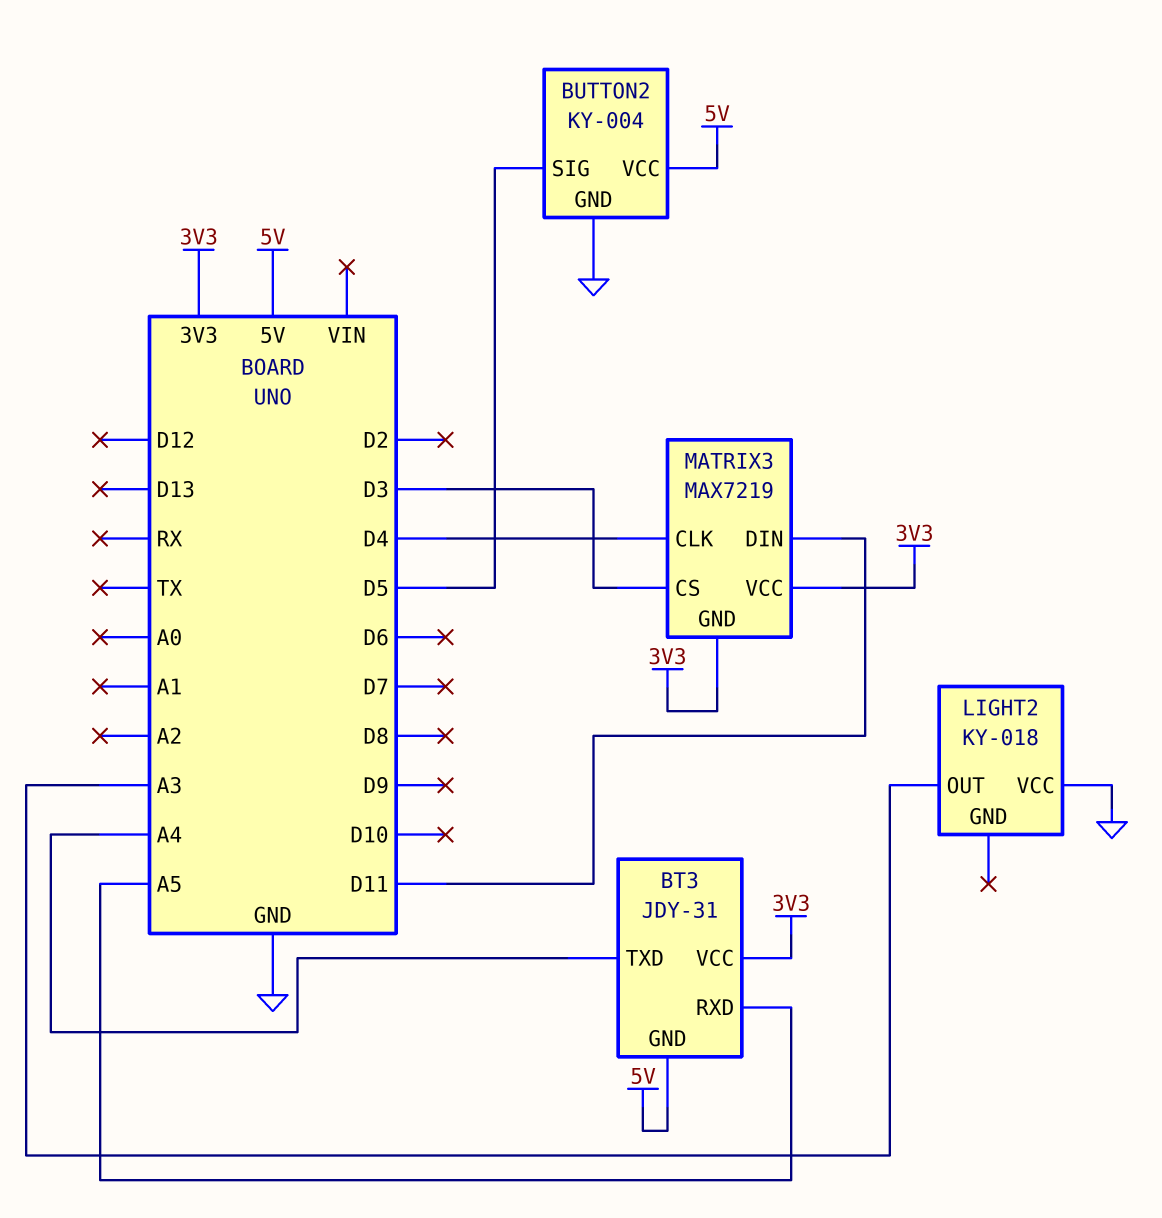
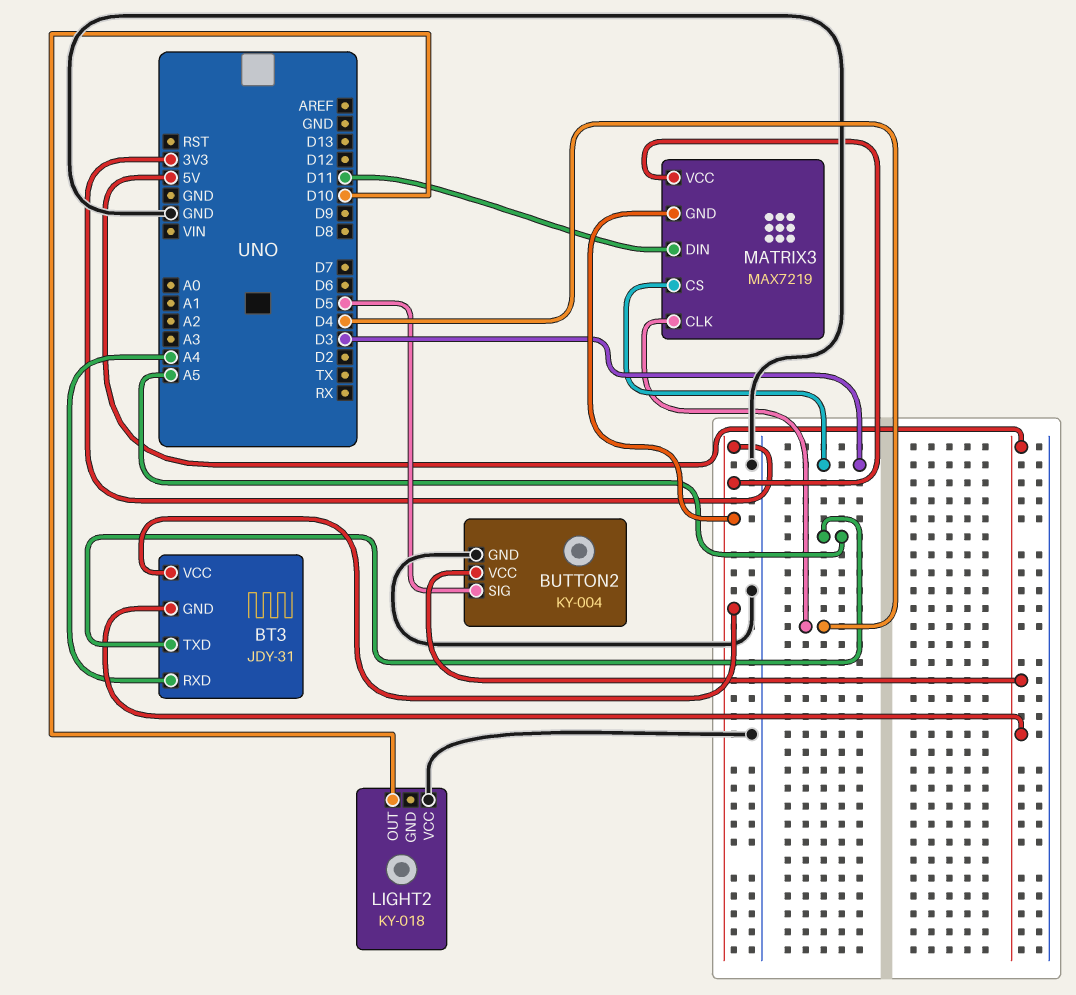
BT3 pin RXD: A5 -> A4
BT3 pin TXD: A4 -> A5
LIGHT2 pin OUT: A3 -> D10

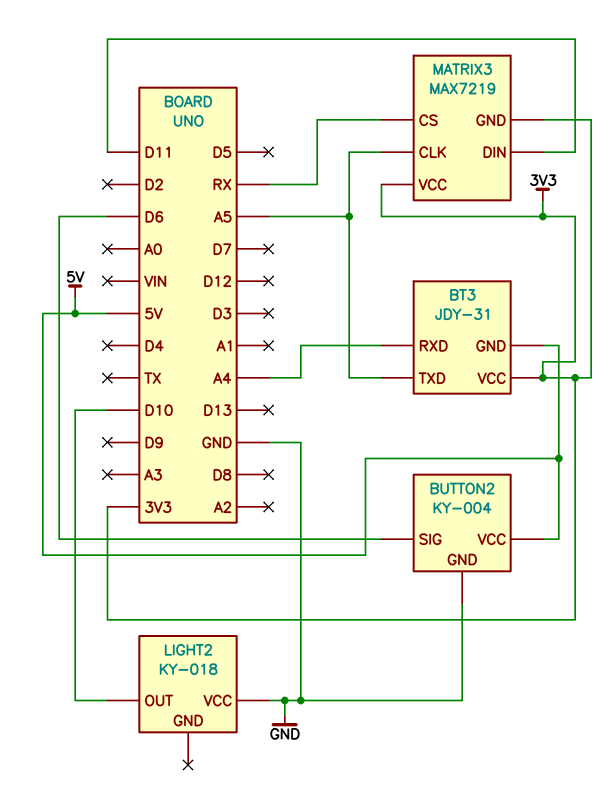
BUTTON2 pin SIG: D5 -> D6
MATRIX3 pin CLK: D4 -> A5
MATRIX3 pin CS: D3 -> RX

